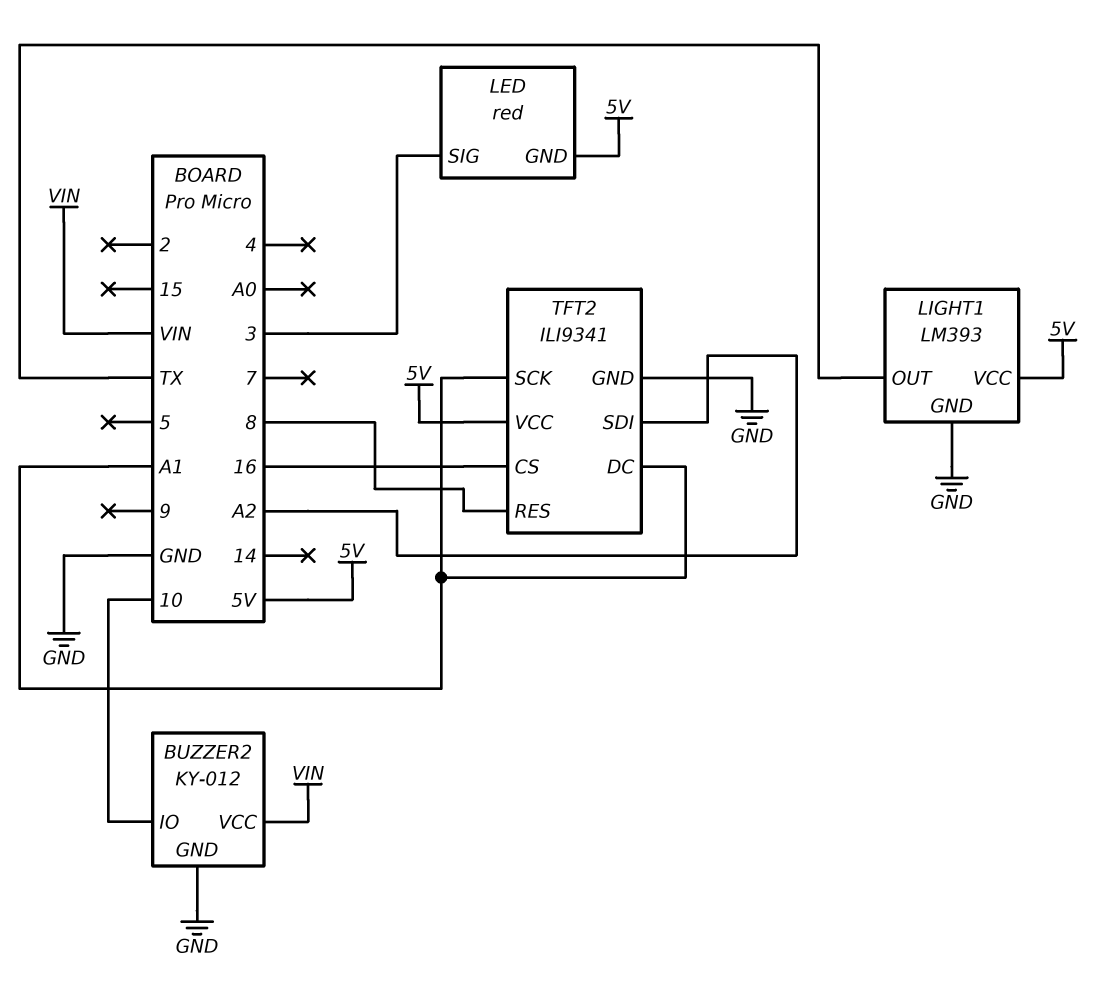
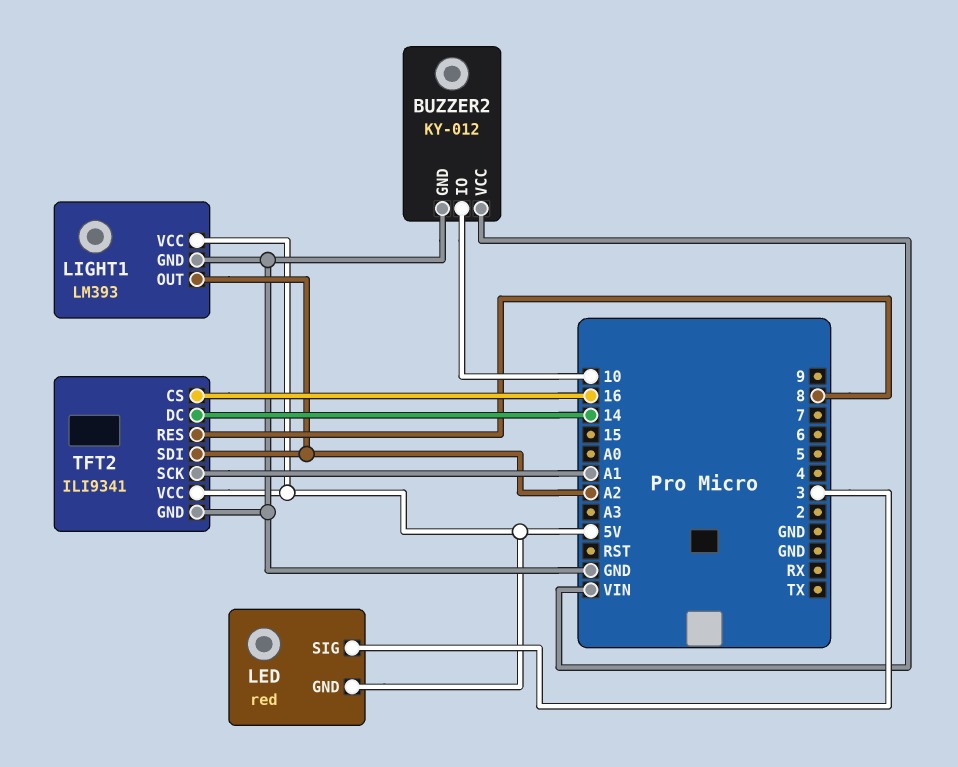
LIGHT1 pin OUT: TX -> A2
TFT2 pin DC: A1 -> 14

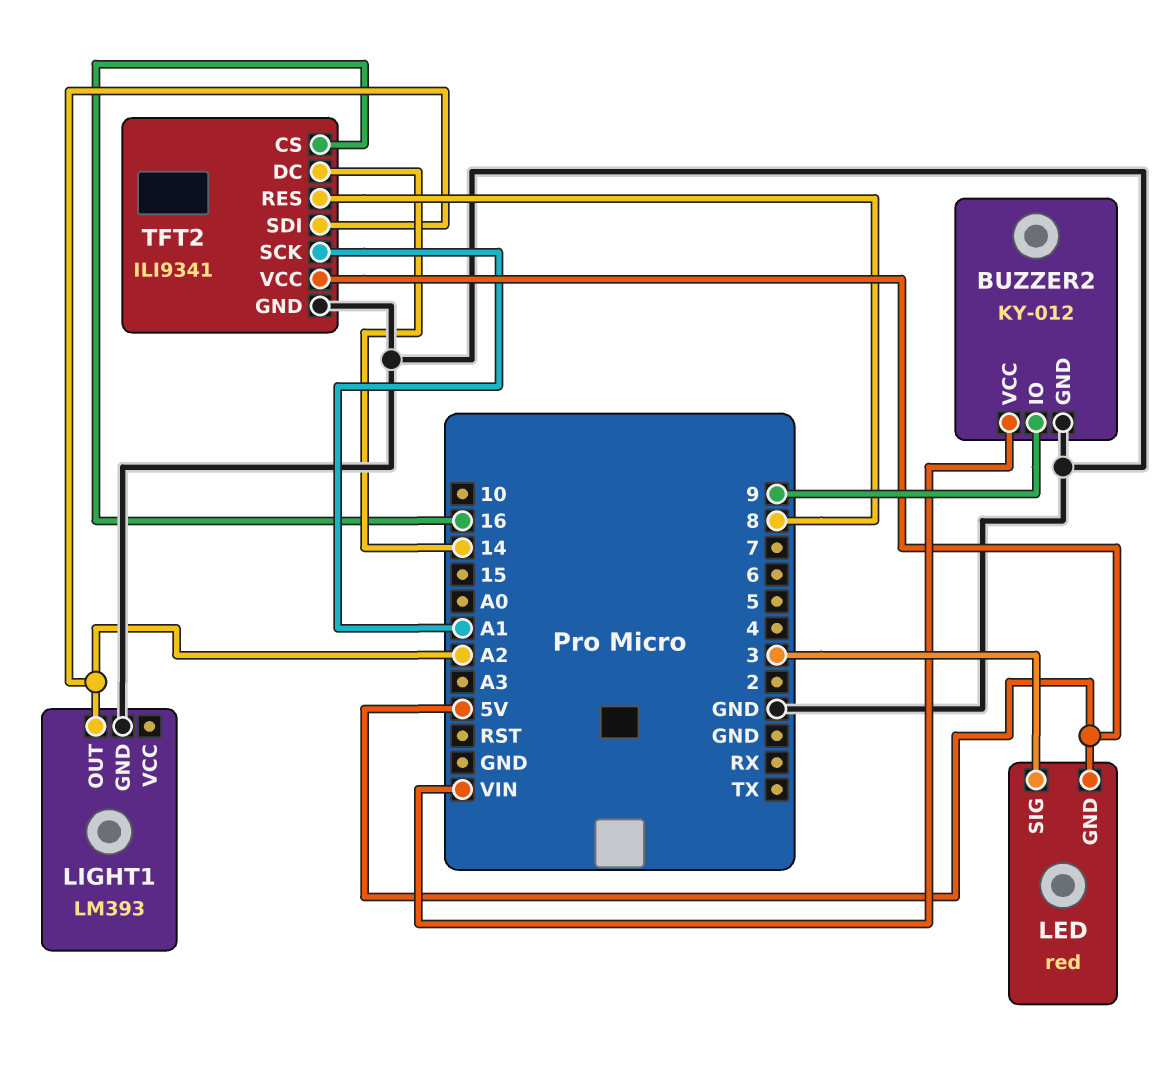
BUZZER2 pin IO: 10 -> 9
LIGHT1 pin VCC: 5V -> none

